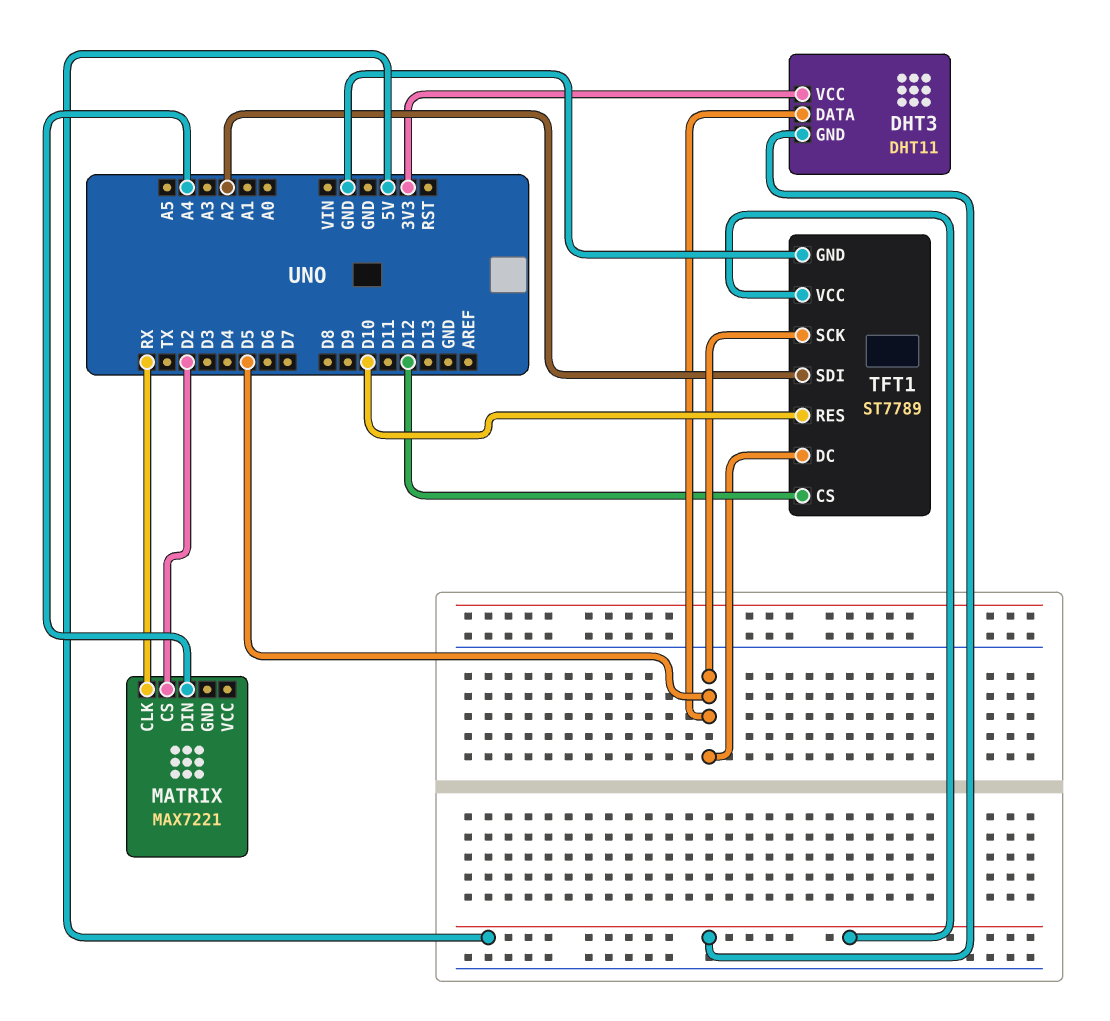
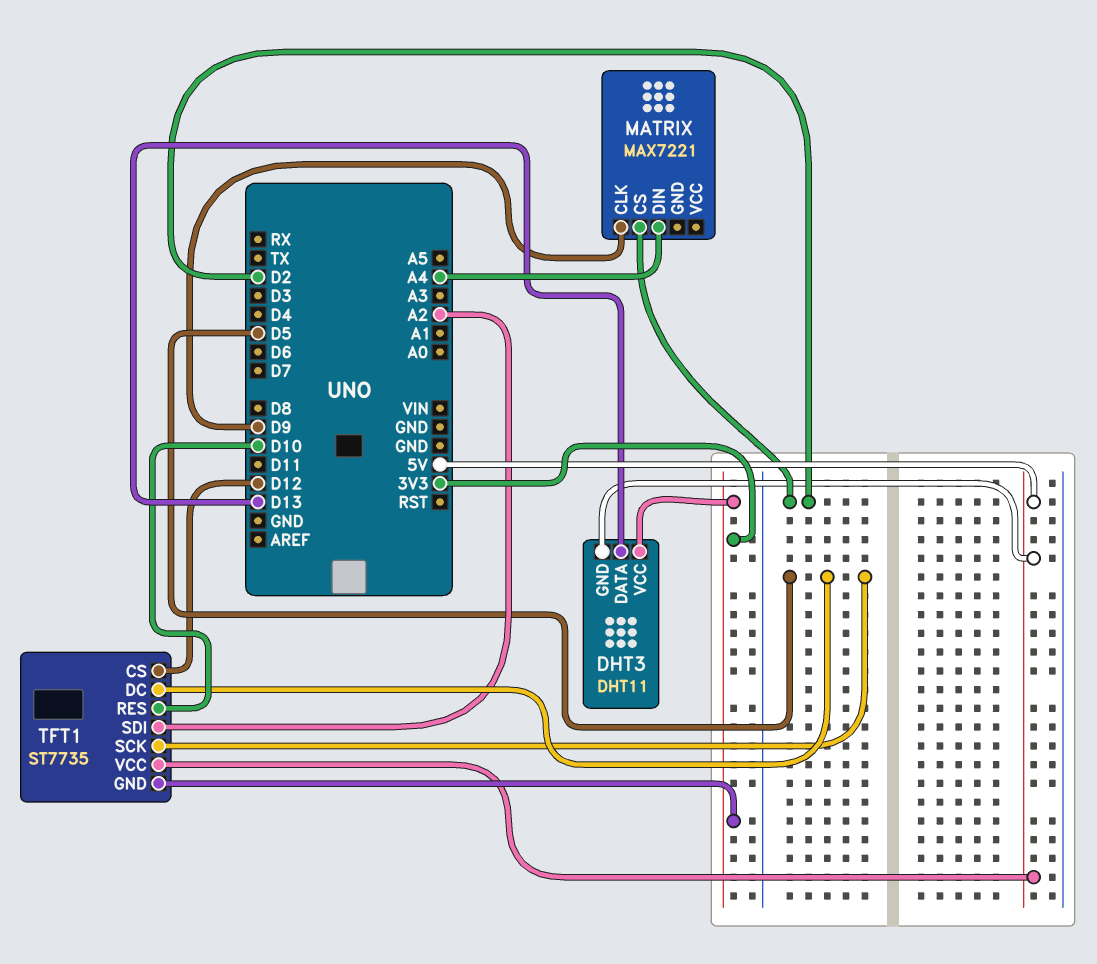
DHT3 pin DATA: D5 -> D13
MATRIX pin CLK: RX -> D9
TFT1: ST7789 -> ST7735
TFT1 pin GND: GND -> 3V3

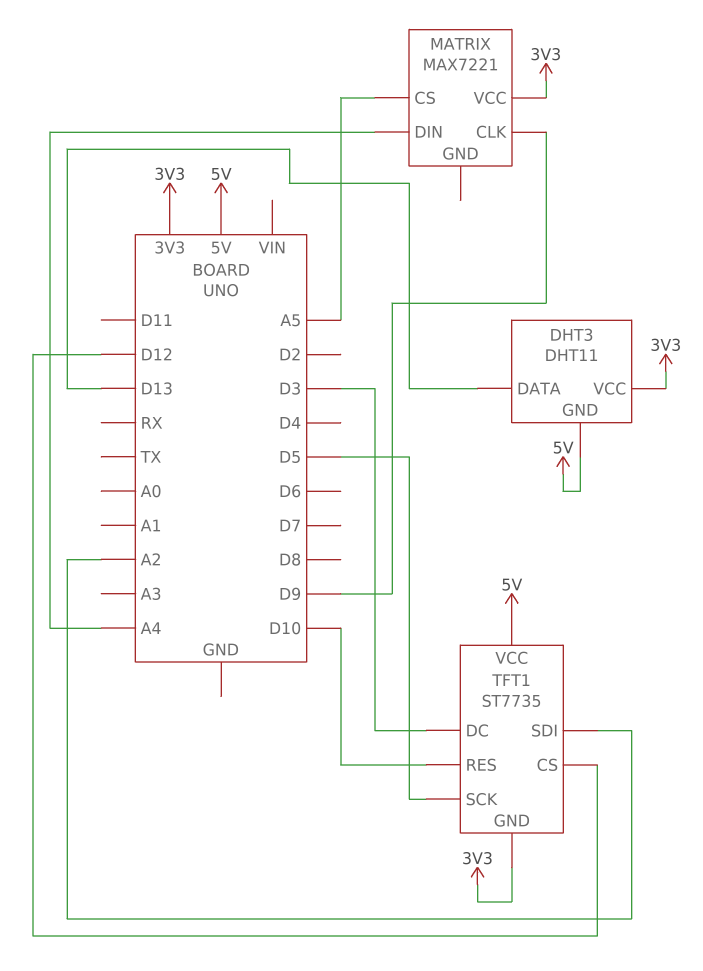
MATRIX pin CS: D2 -> A5
MATRIX pin VCC: none -> 3V3
TFT1 pin DC: D5 -> D3

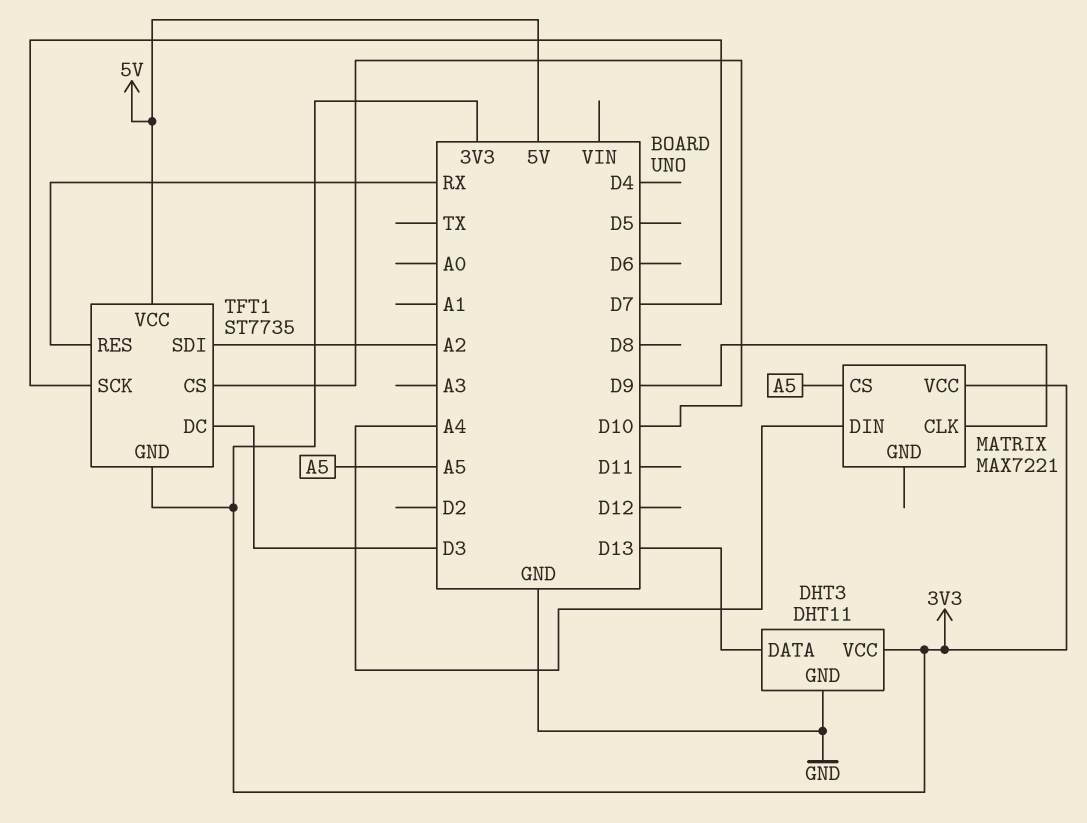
DHT3 pin GND: 5V -> GND
TFT1 pin CS: D12 -> D10
TFT1 pin RES: D10 -> RX
TFT1 pin SCK: D5 -> D7

